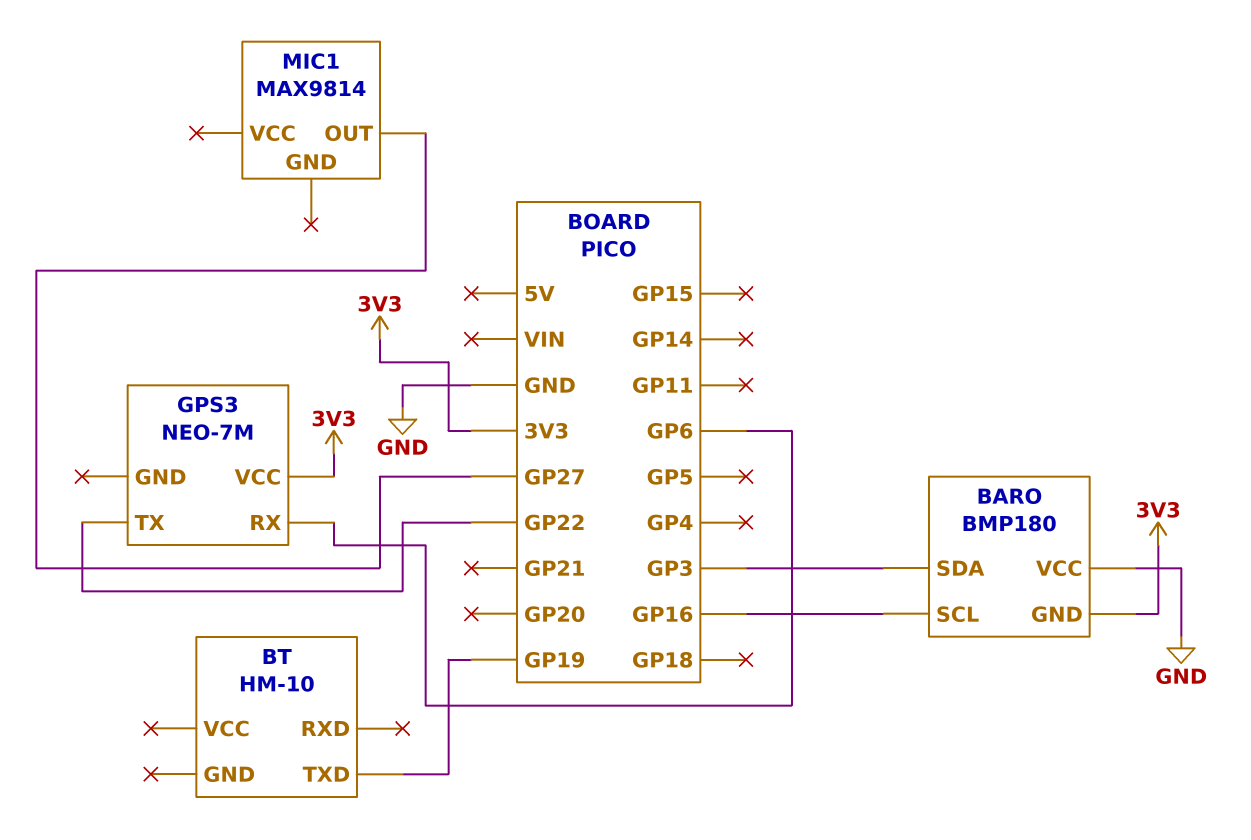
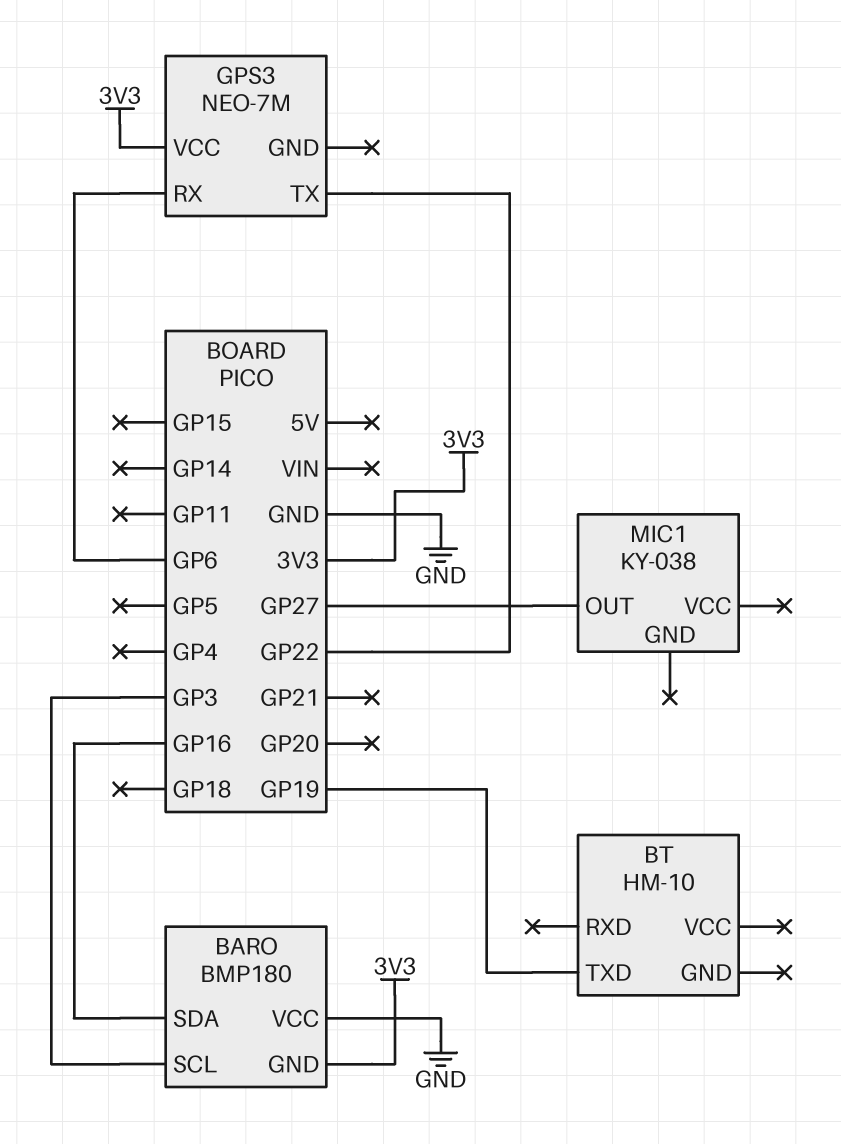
BARO pin SCL: GP16 -> GP3
BARO pin SDA: GP3 -> GP16
MIC1: MAX9814 -> KY-038

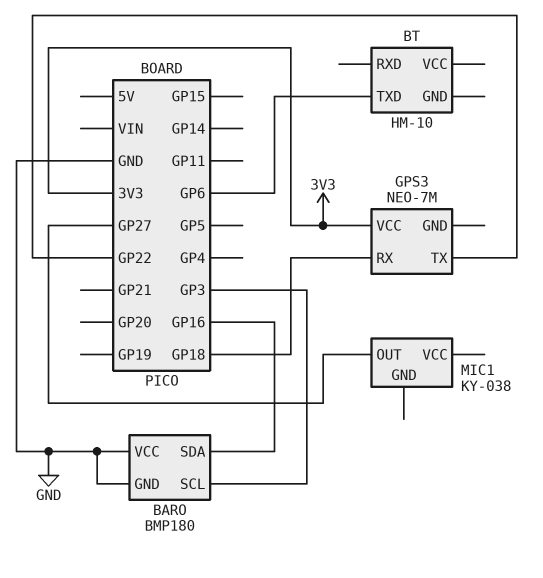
BARO pin GND: 3V3 -> GND
BT pin TXD: GP19 -> GP6
GPS3 pin RX: GP6 -> GP18

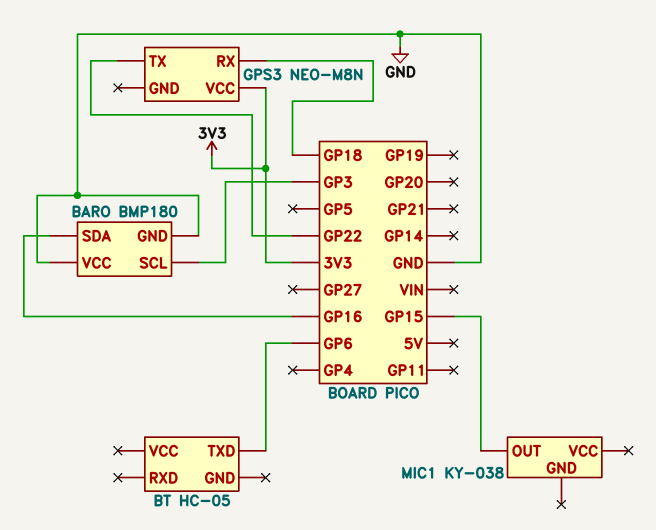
BT: HM-10 -> HC-05
GPS3: NEO-7M -> NEO-M8N
MIC1 pin OUT: GP27 -> GP15

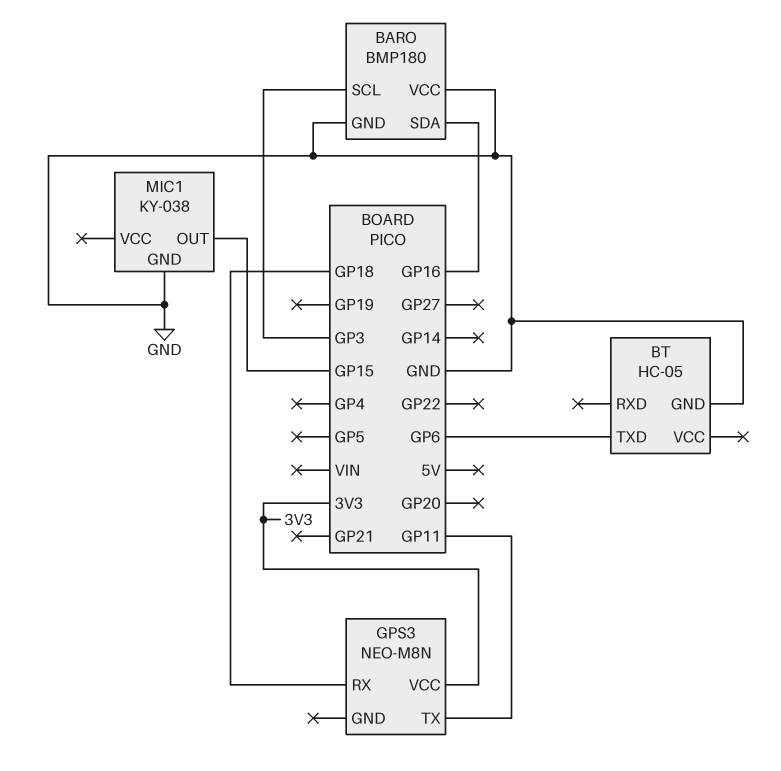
BT pin GND: none -> GND
GPS3 pin TX: GP22 -> GP11
MIC1 pin GND: none -> GND

